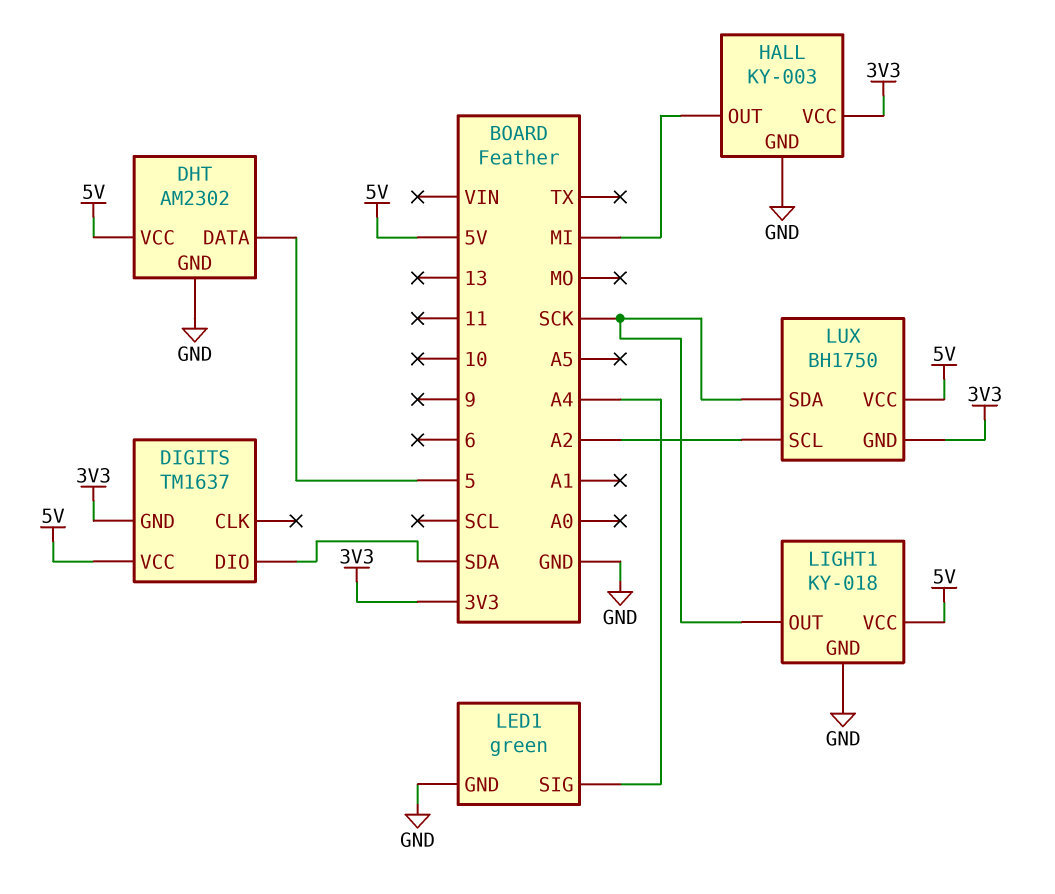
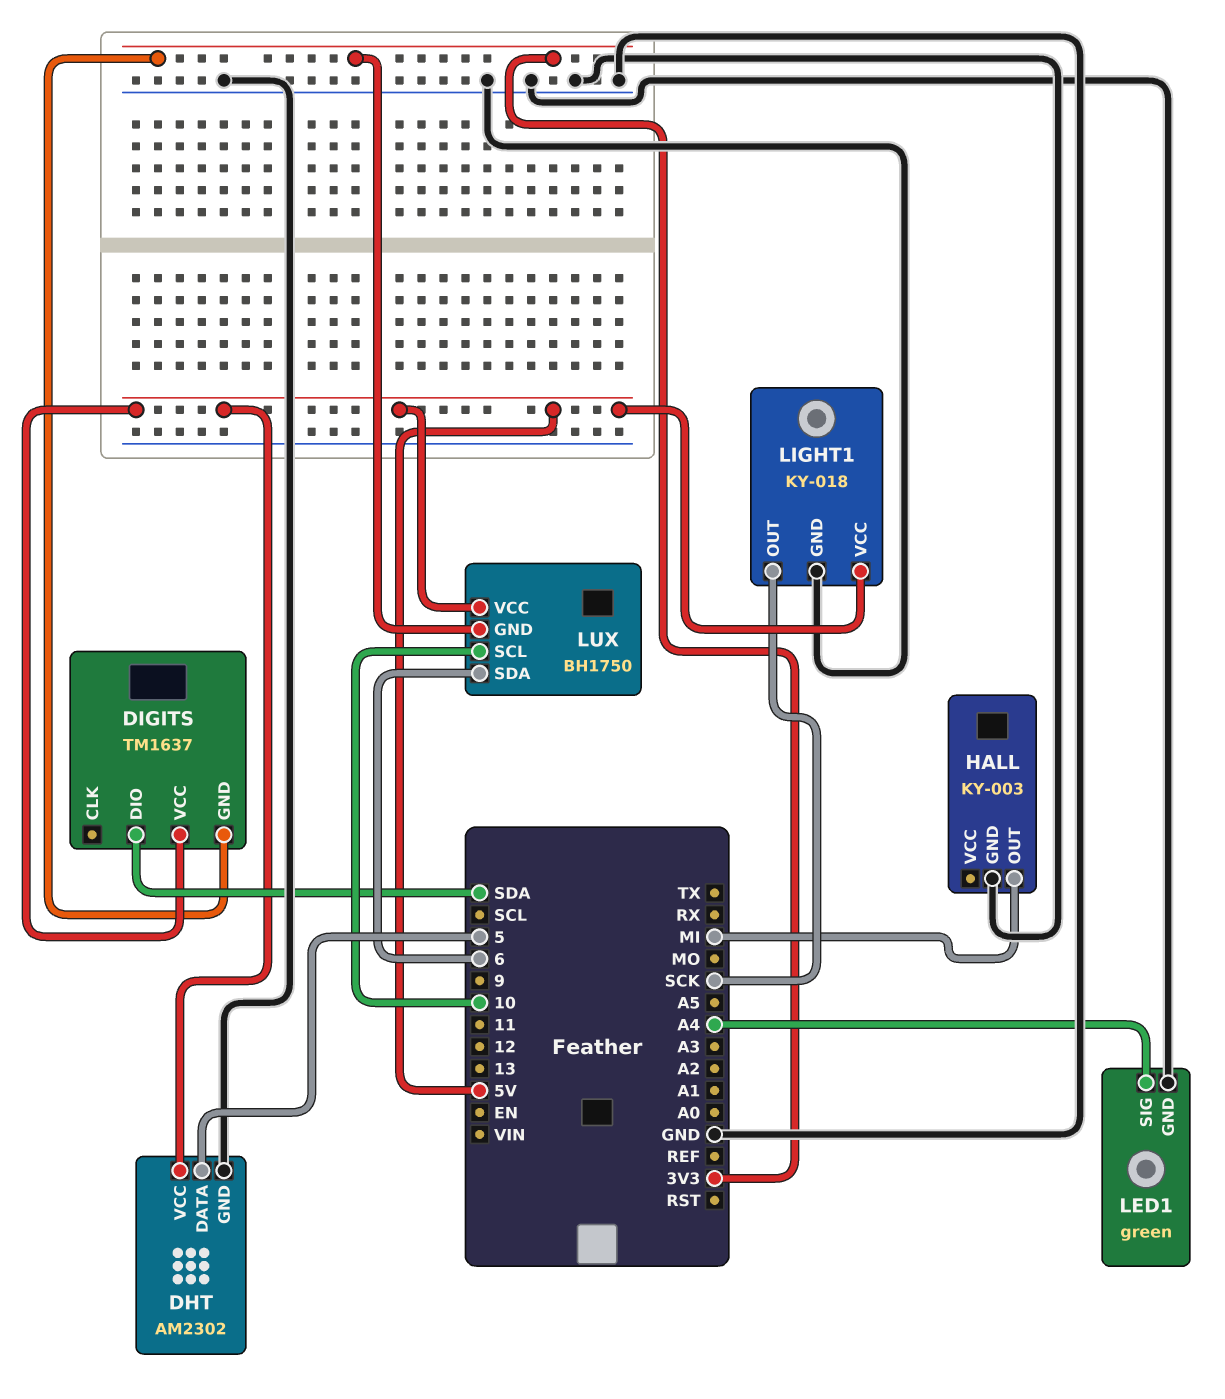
HALL pin VCC: 3V3 -> none
LUX pin SCL: A2 -> 10
LUX pin SDA: SCK -> 6

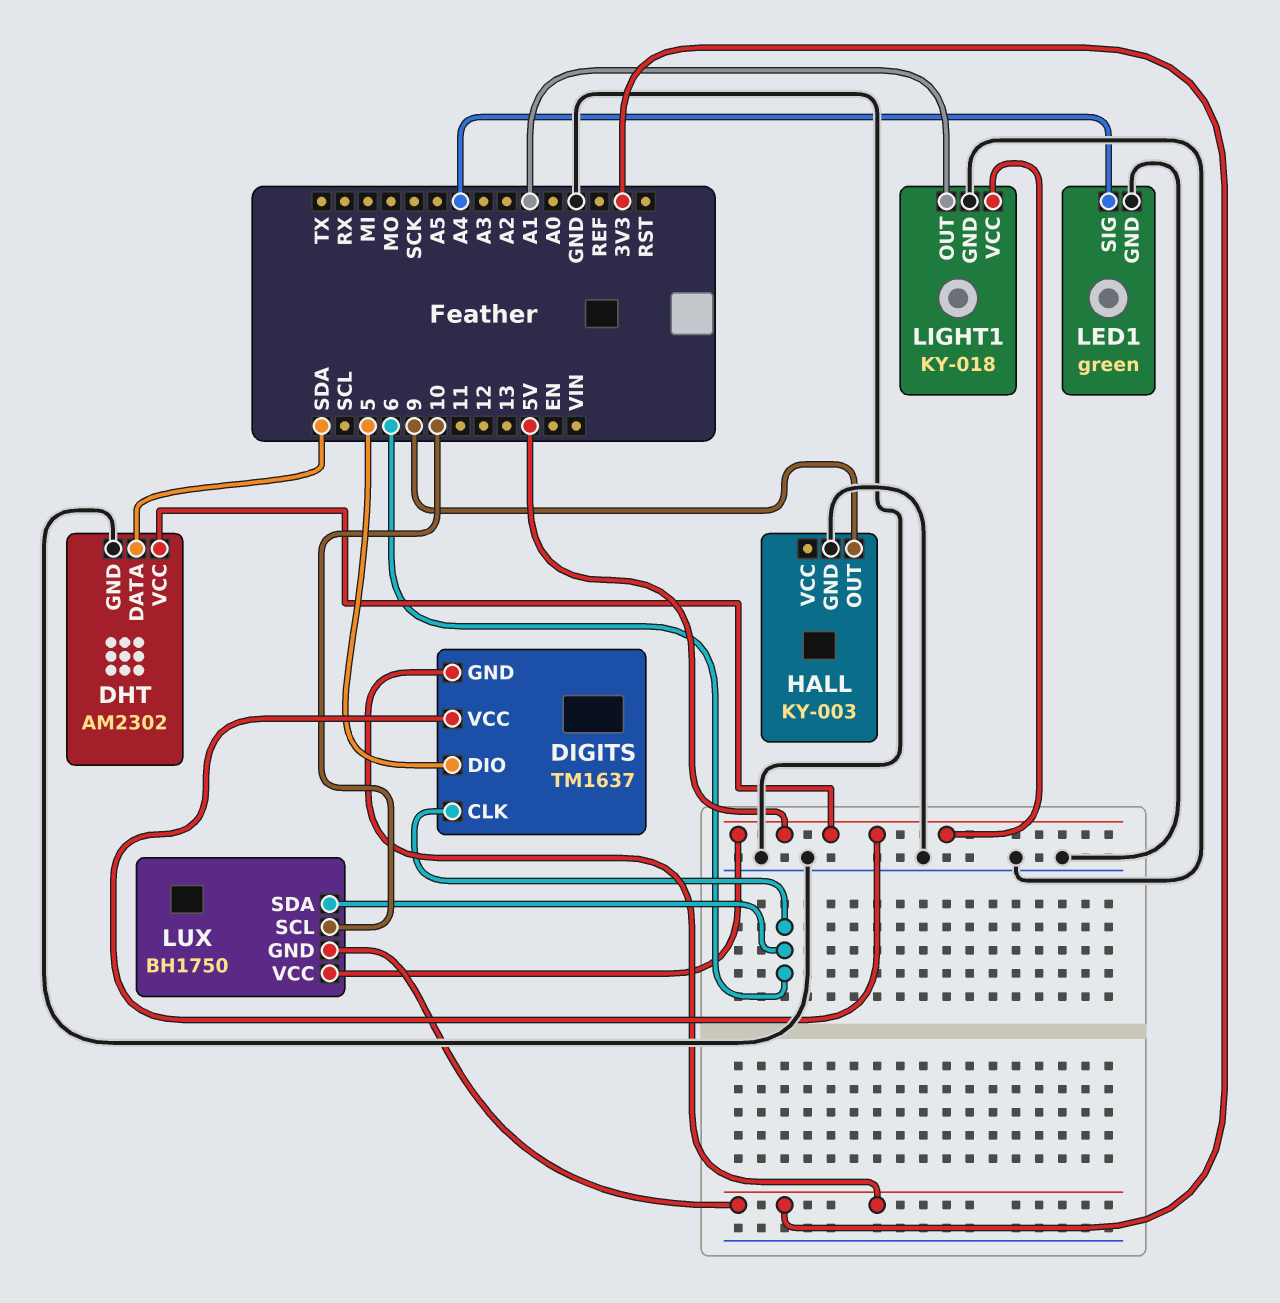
DHT pin DATA: 5 -> SDA
DIGITS pin CLK: none -> 6
DIGITS pin DIO: SDA -> 5
HALL pin OUT: MI -> 9
LIGHT1 pin OUT: SCK -> A1

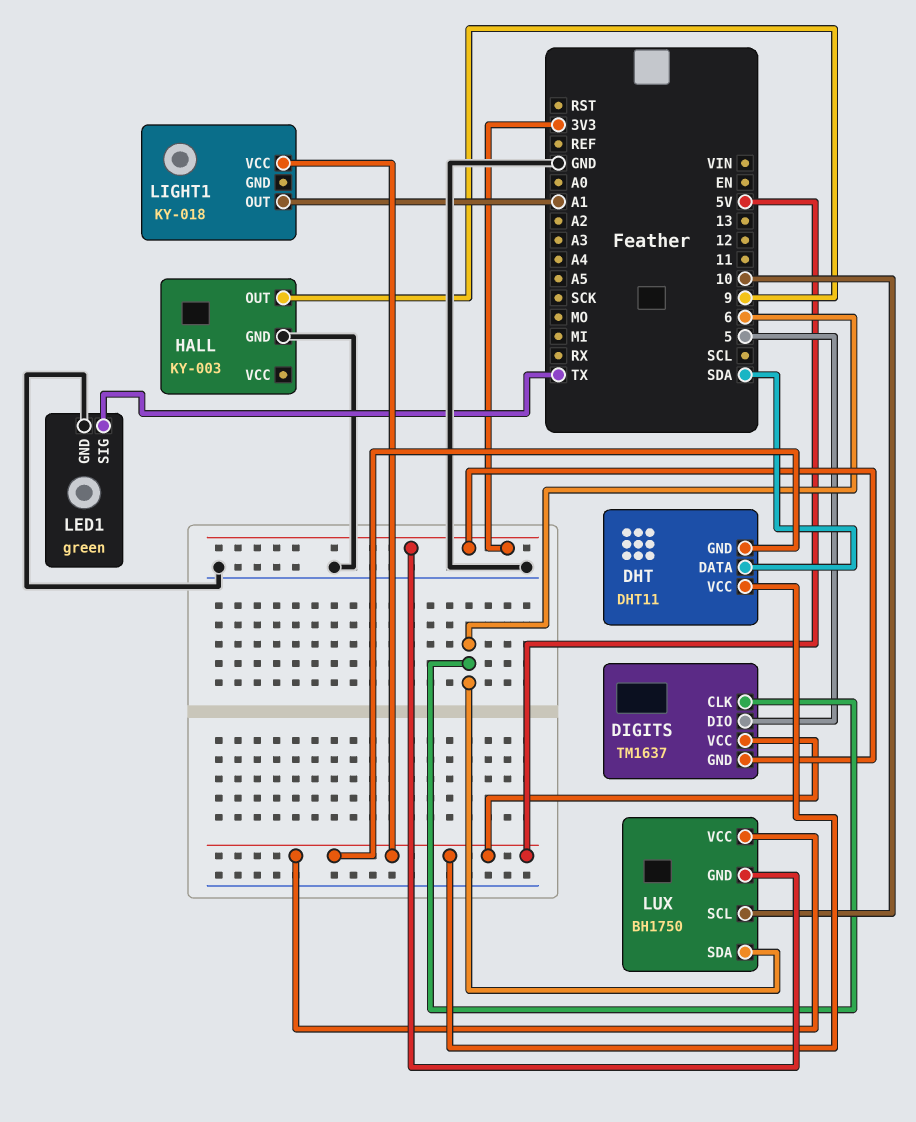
DHT: AM2302 -> DHT11
DHT pin GND: GND -> 5V
LED1 pin SIG: A4 -> TX
LIGHT1 pin GND: GND -> none

